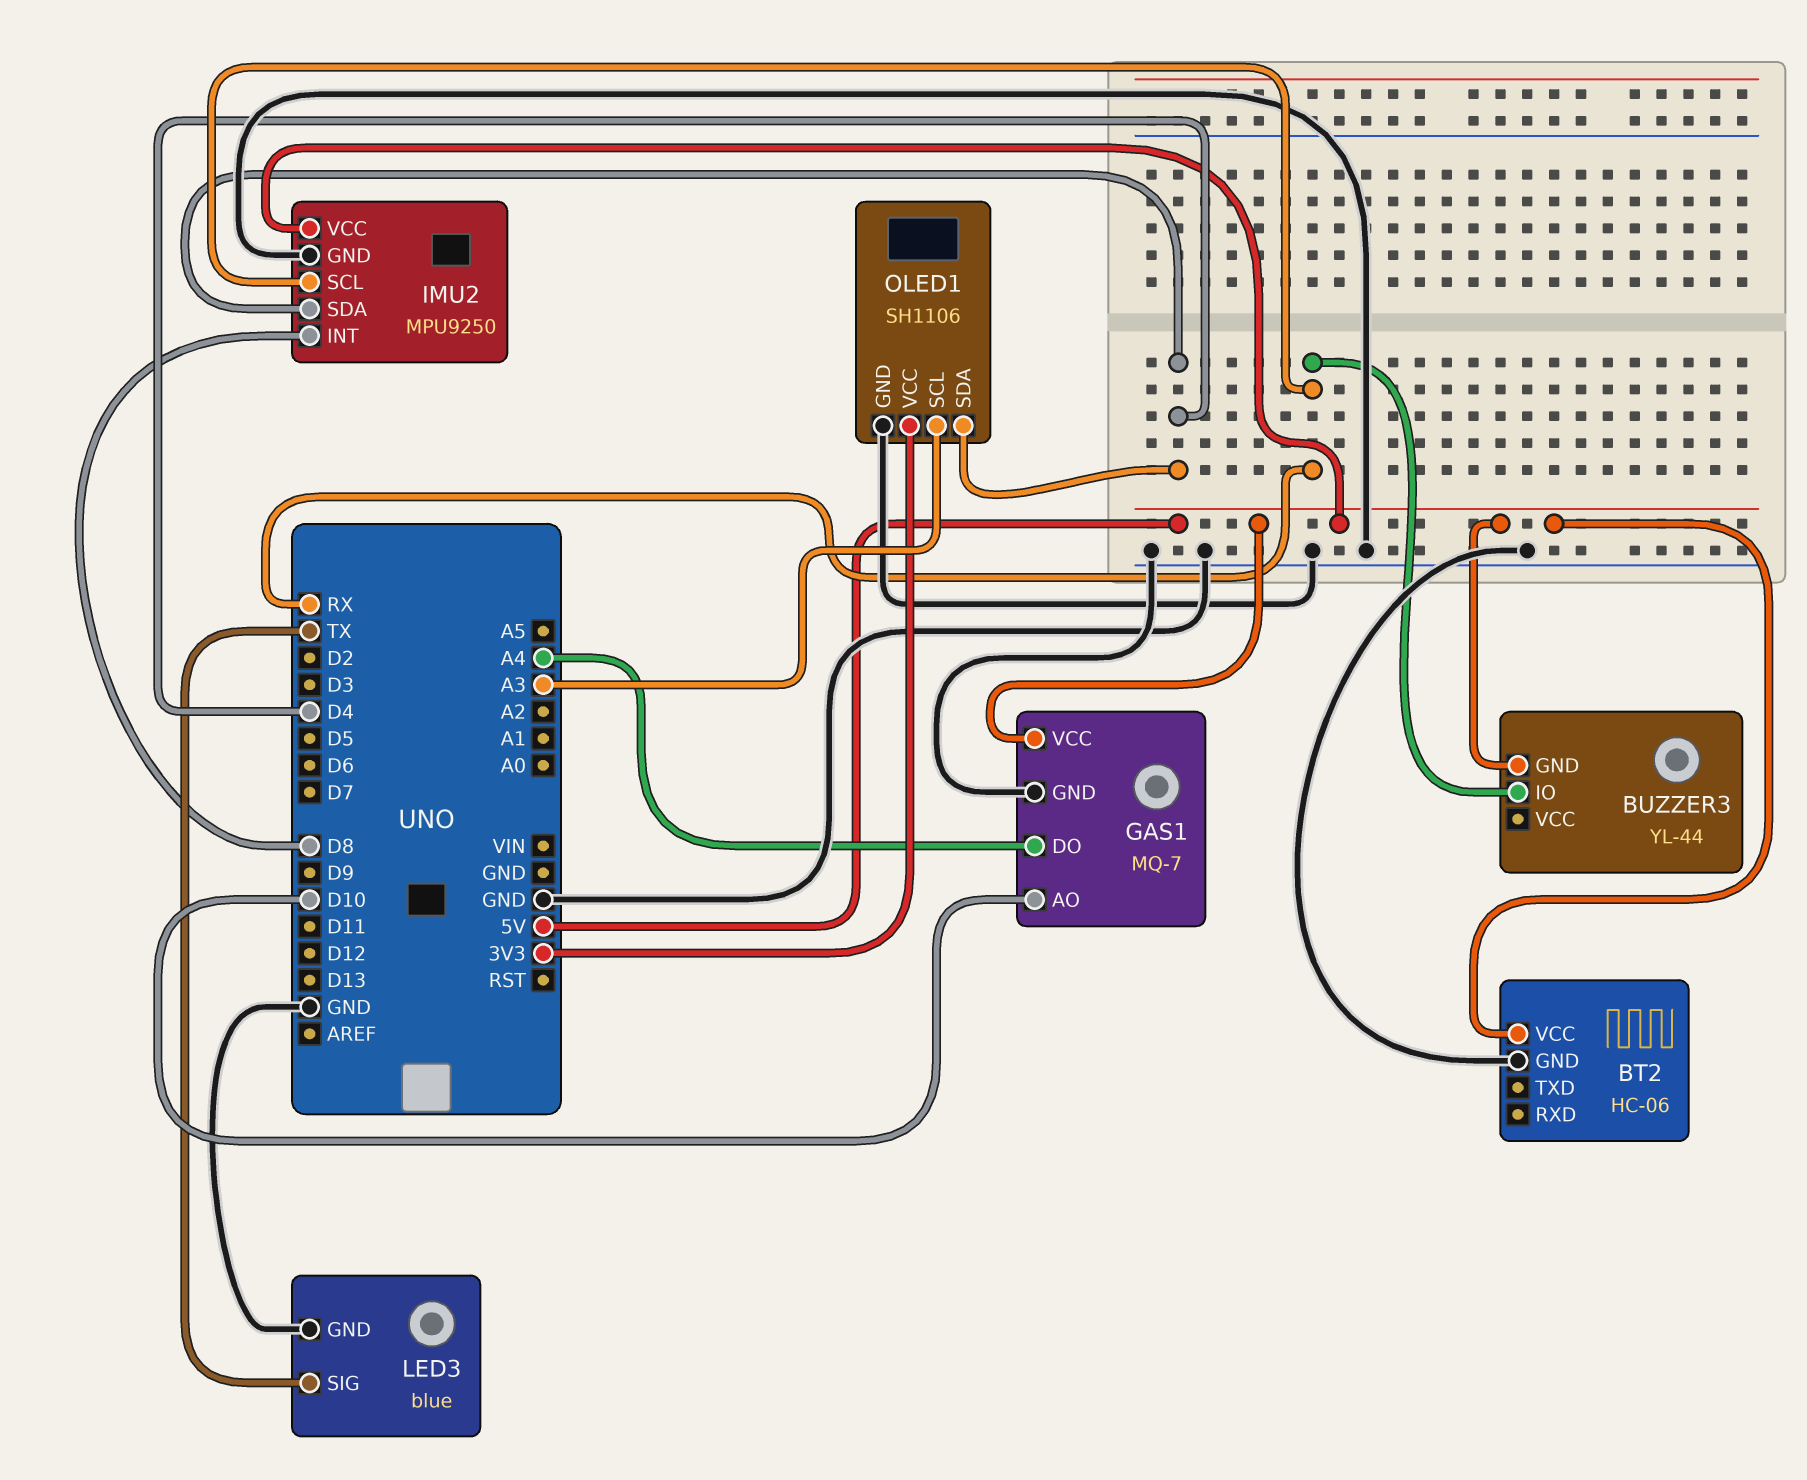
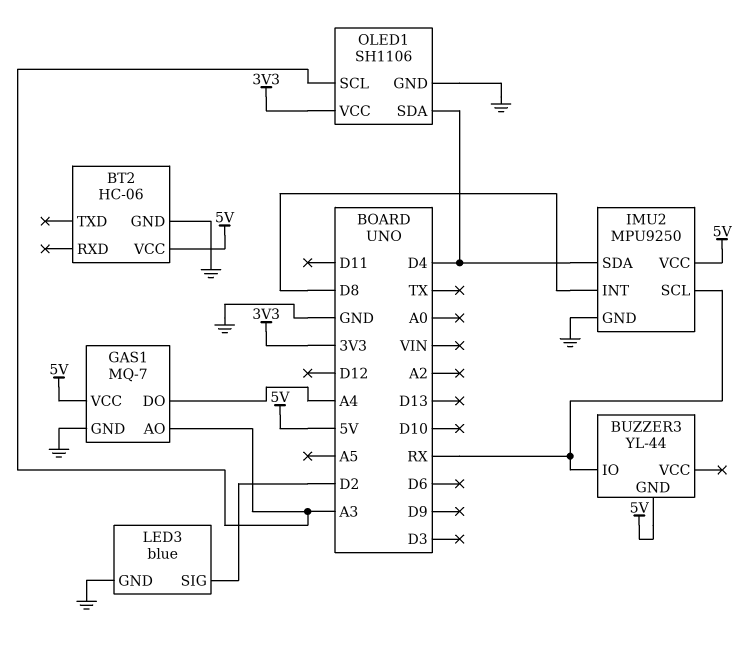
GAS1 pin AO: D10 -> A3
LED3 pin SIG: TX -> D2

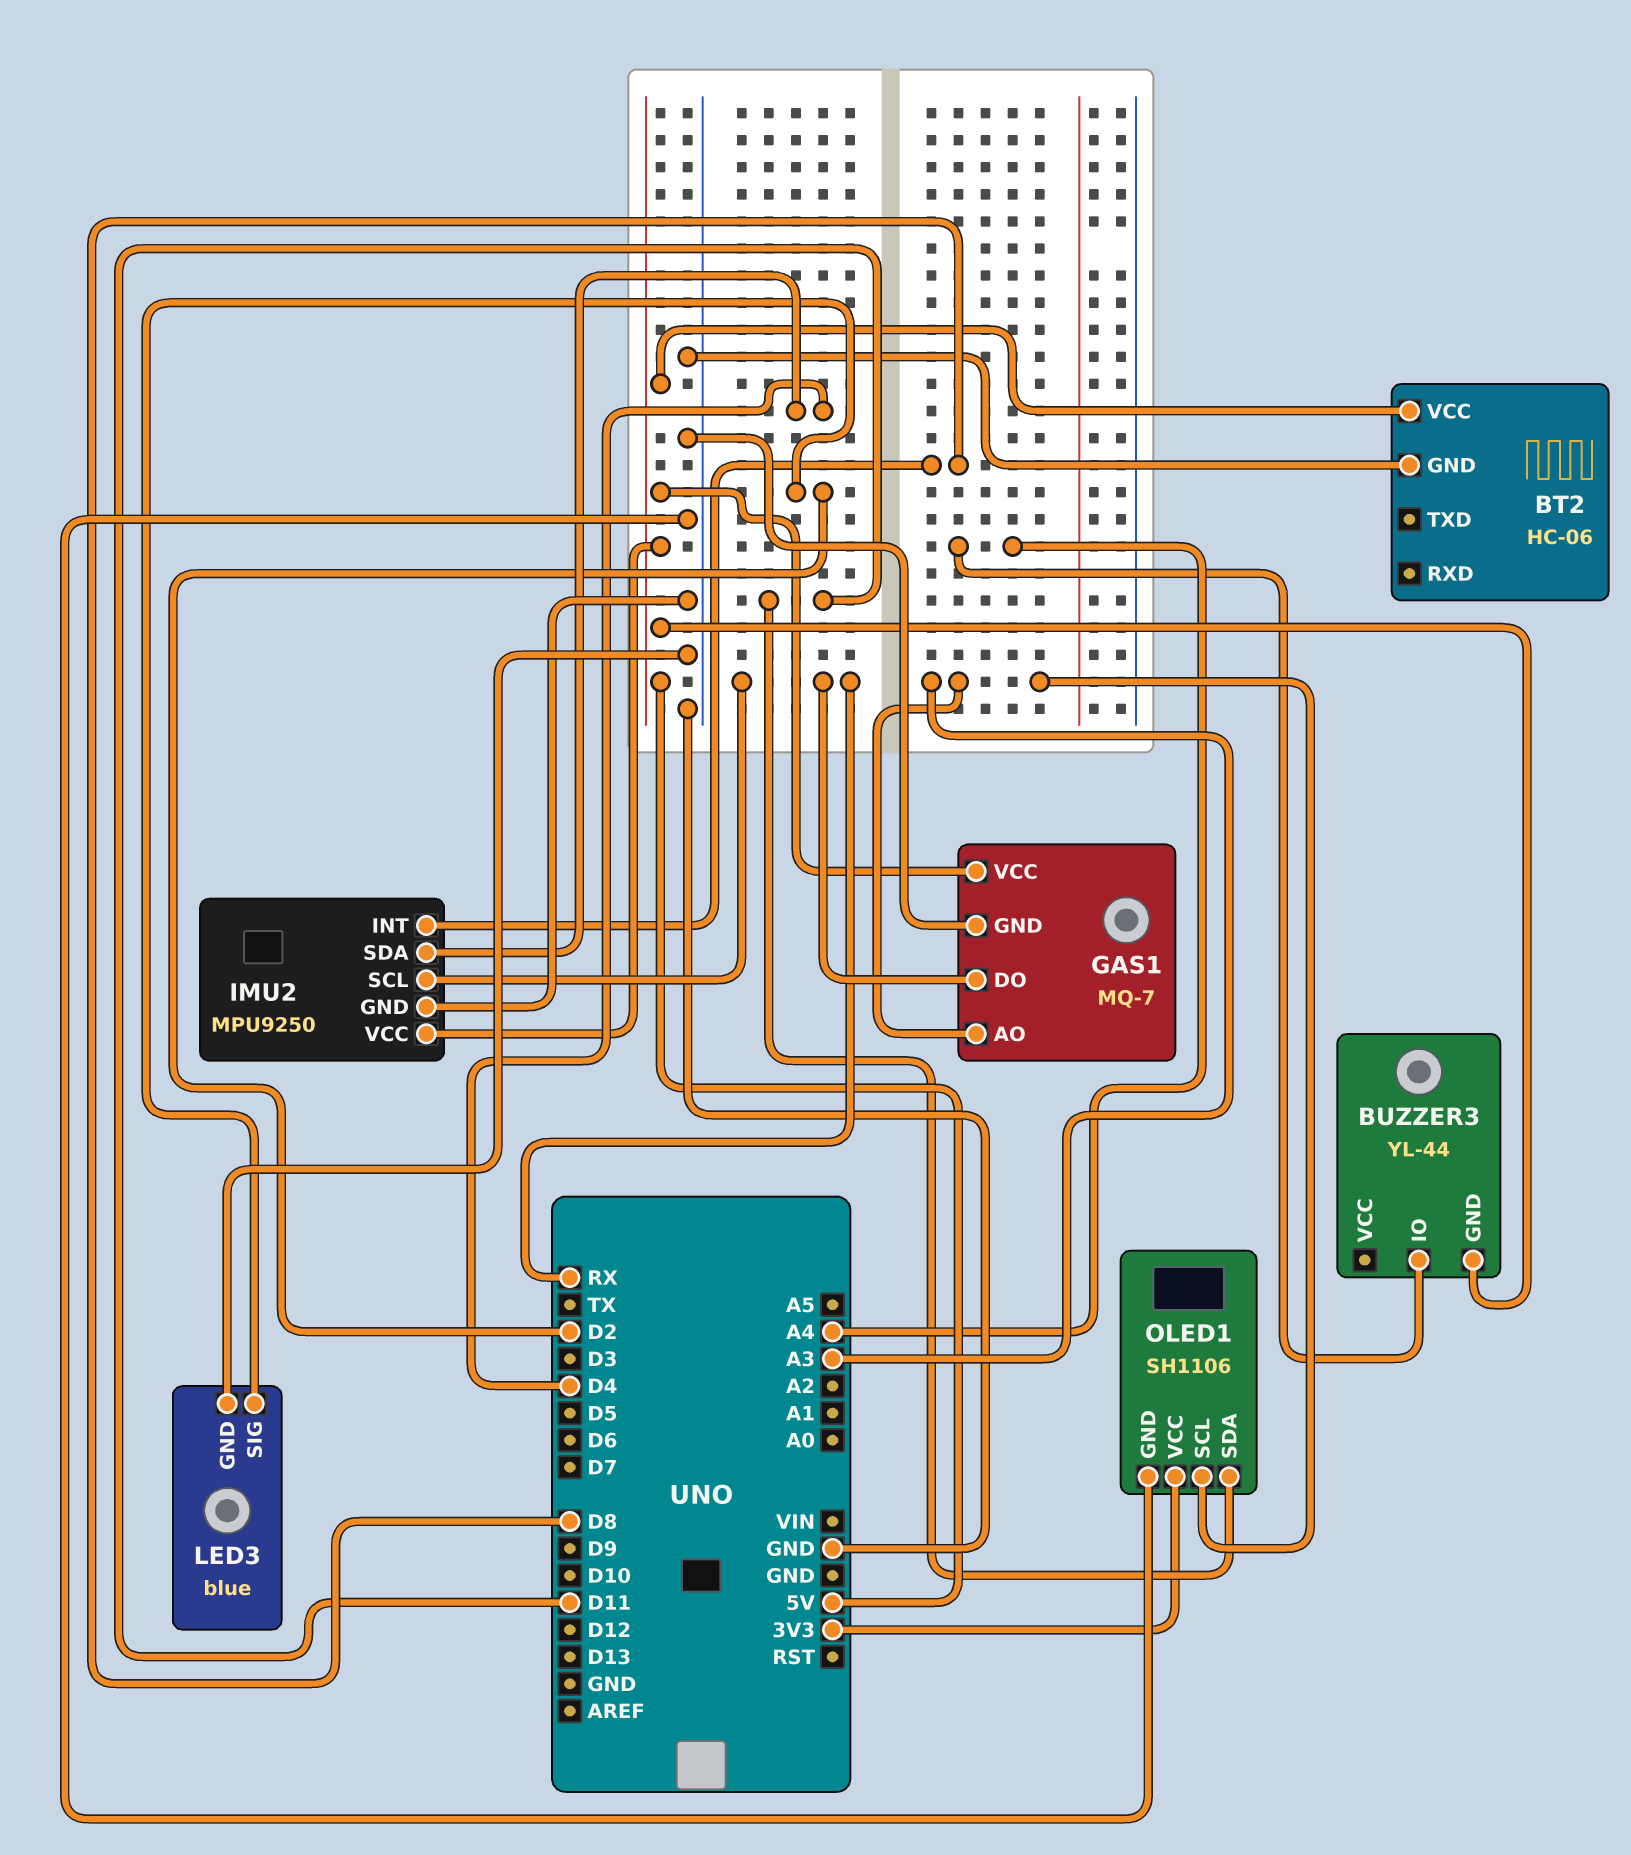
BUZZER3 pin IO: RX -> A4
GAS1 pin DO: A4 -> RX
OLED1 pin SDA: D4 -> D11

